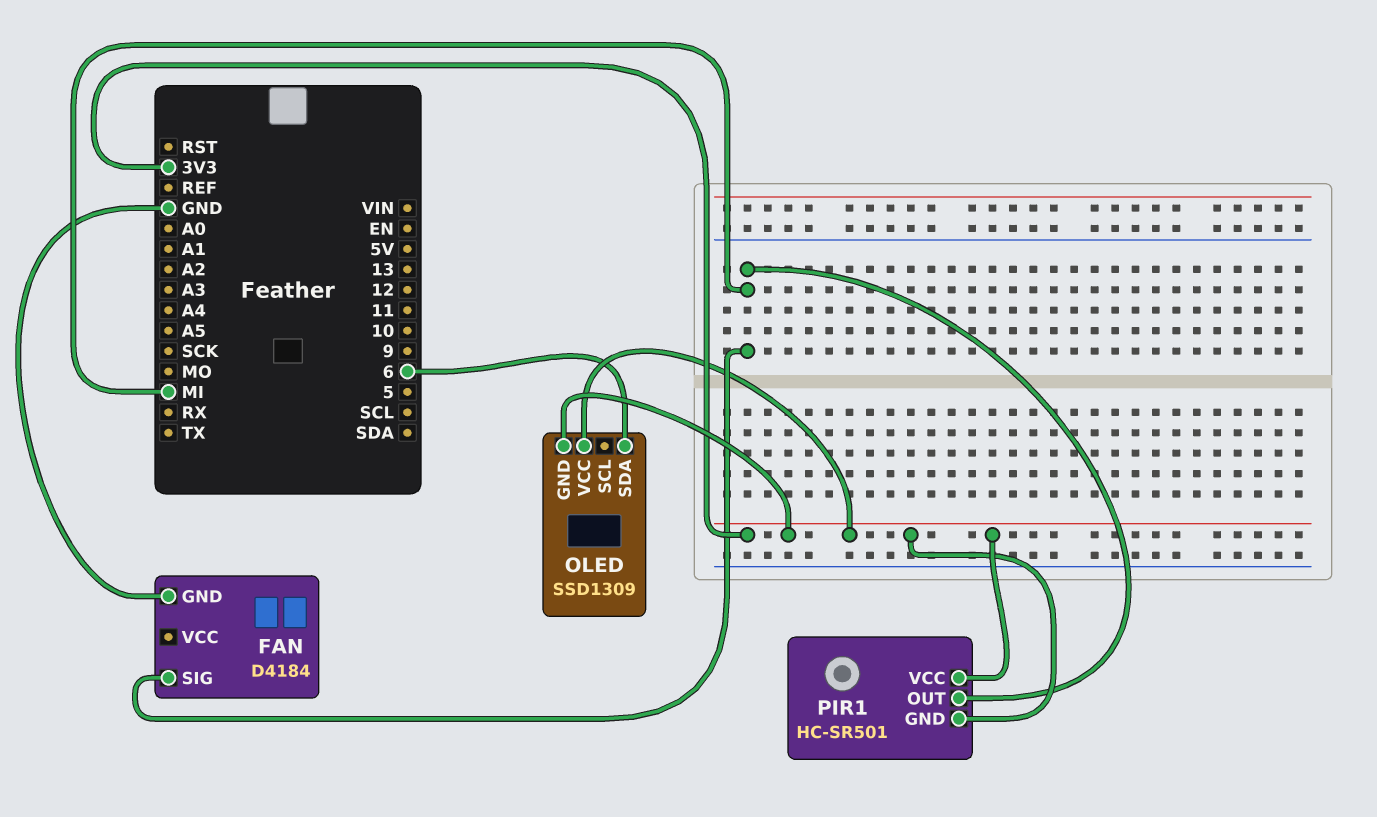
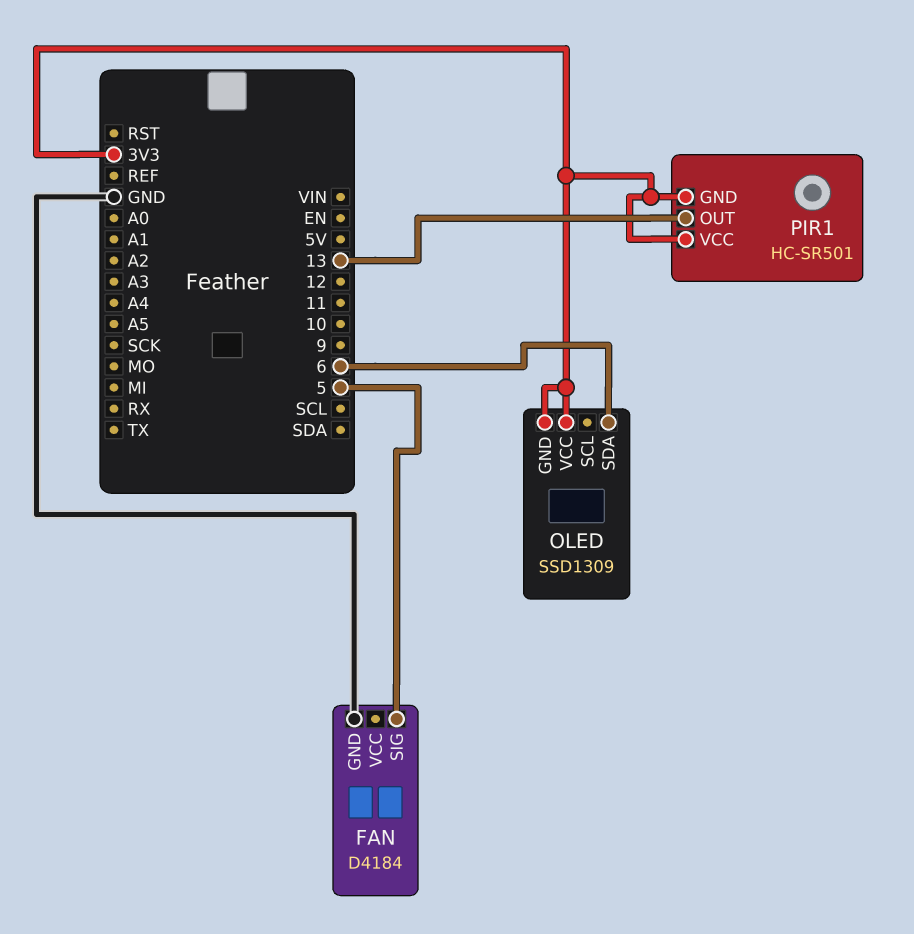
FAN pin SIG: MI -> 5
PIR1 pin OUT: MI -> 13

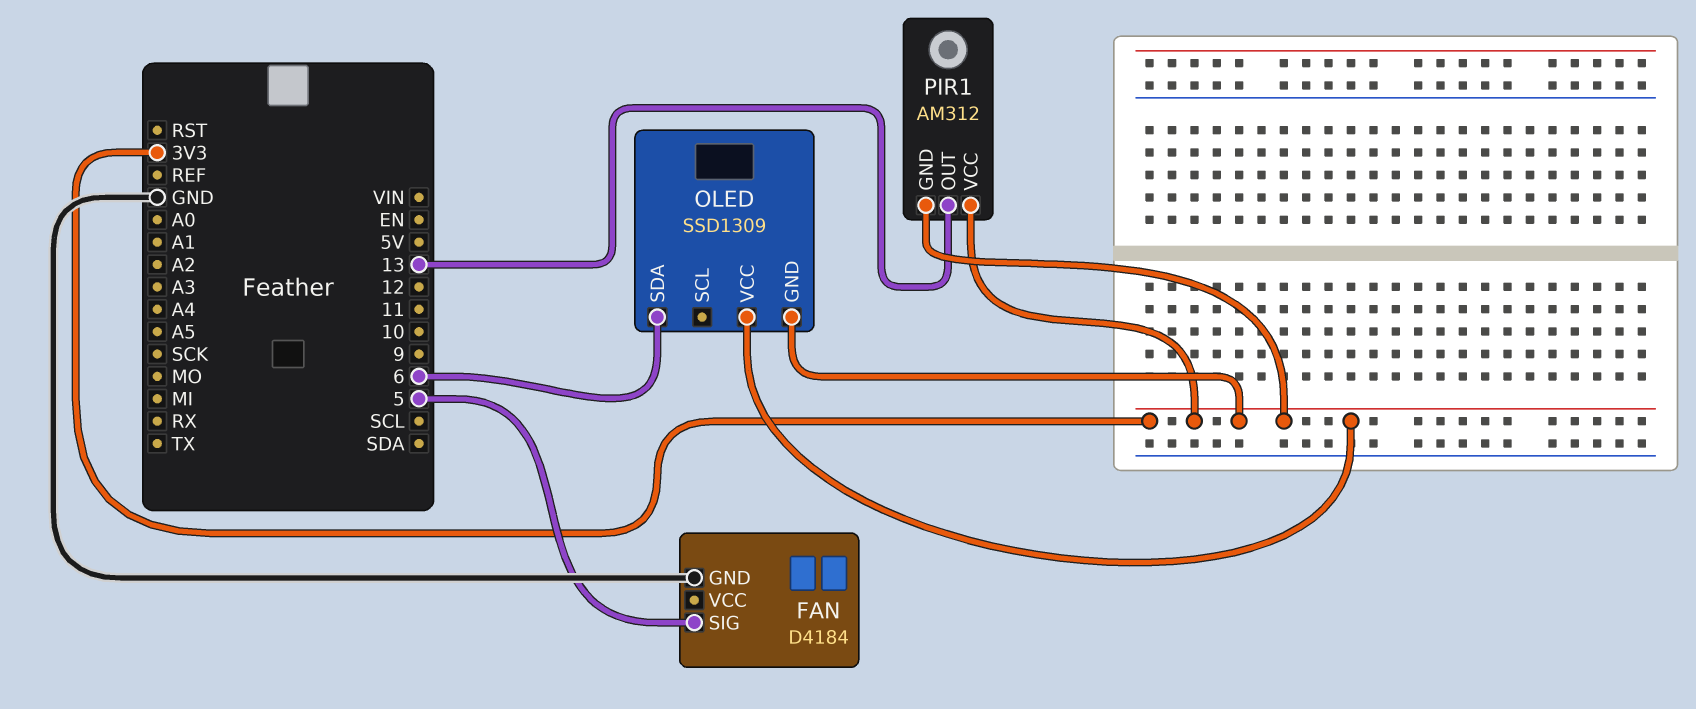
PIR1: HC-SR501 -> AM312

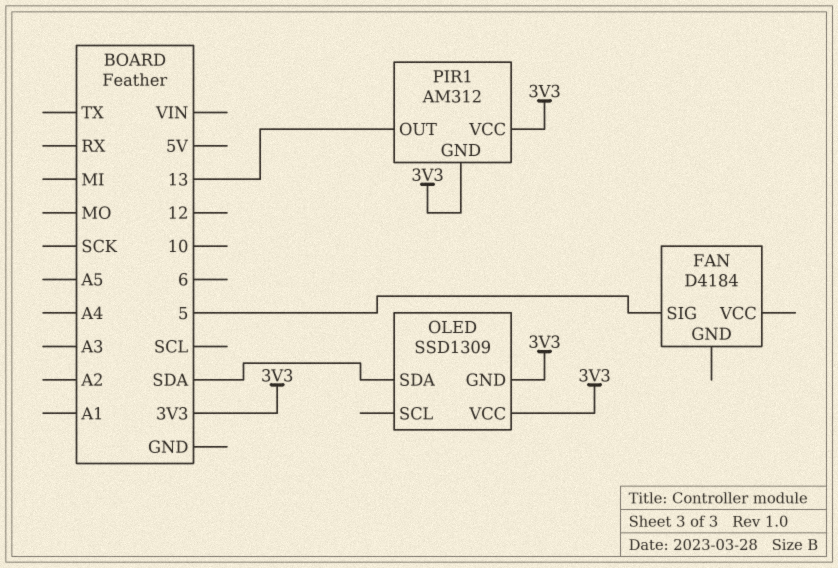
FAN pin GND: GND -> none
OLED pin SDA: 6 -> SDA

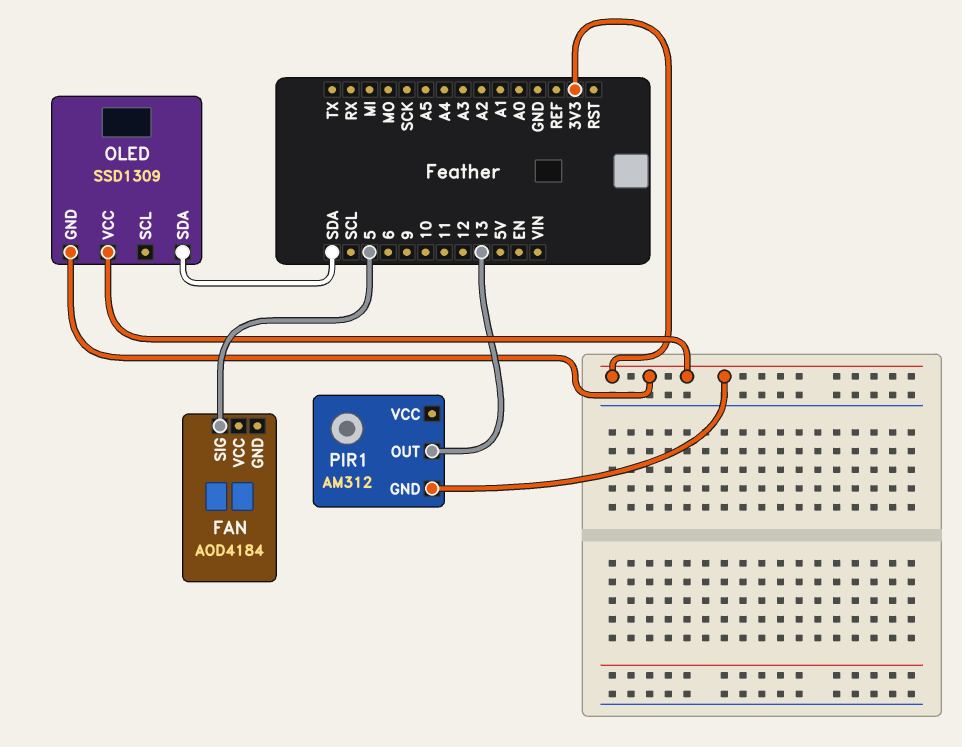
FAN: D4184 -> AOD4184
PIR1 pin VCC: 3V3 -> none

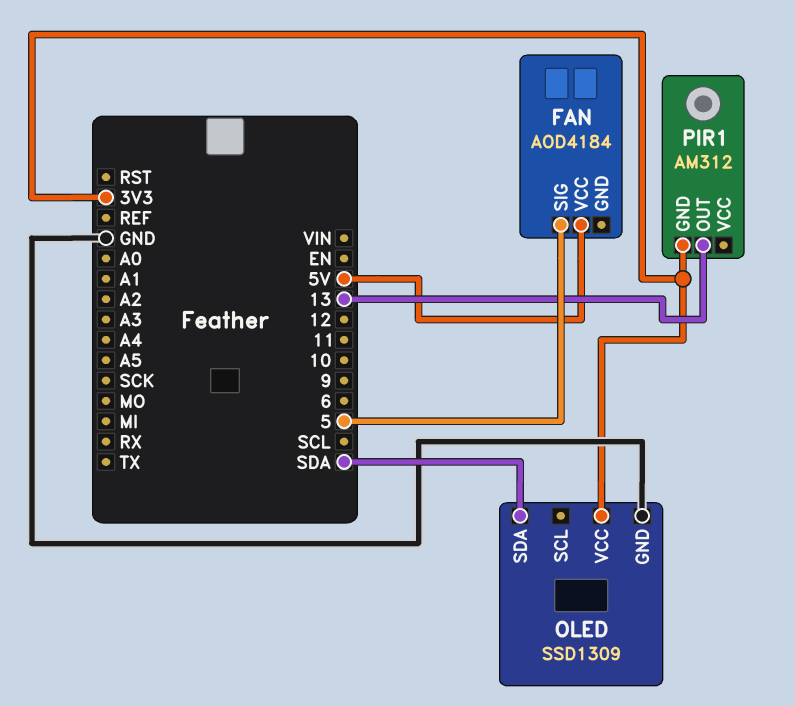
FAN pin VCC: none -> 5V
OLED pin GND: 3V3 -> GND

